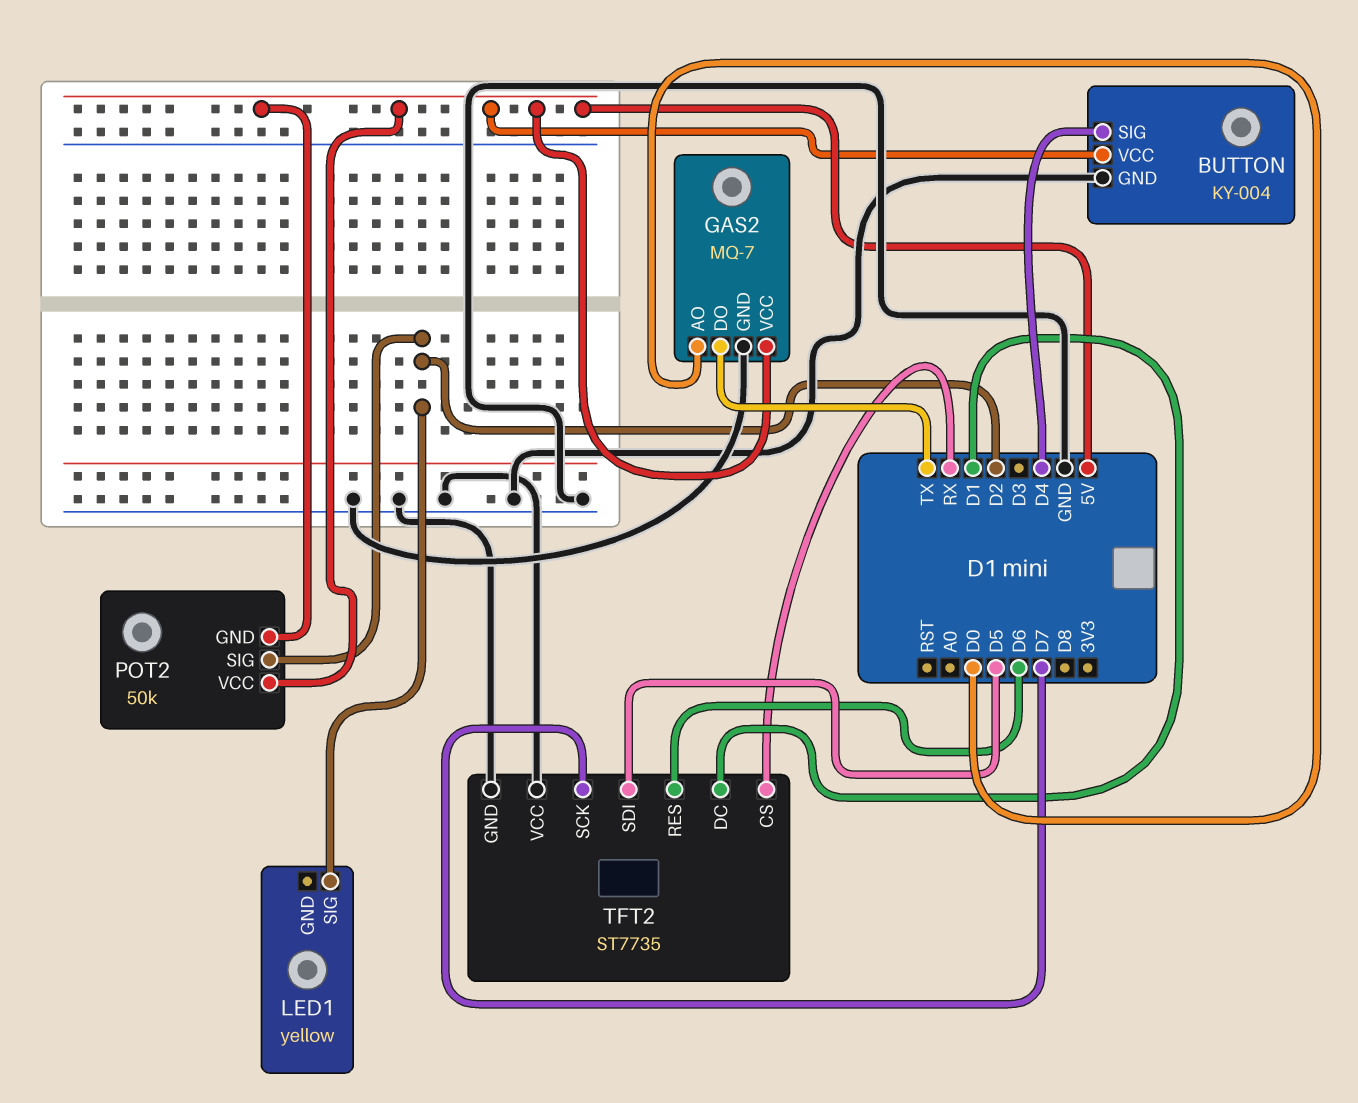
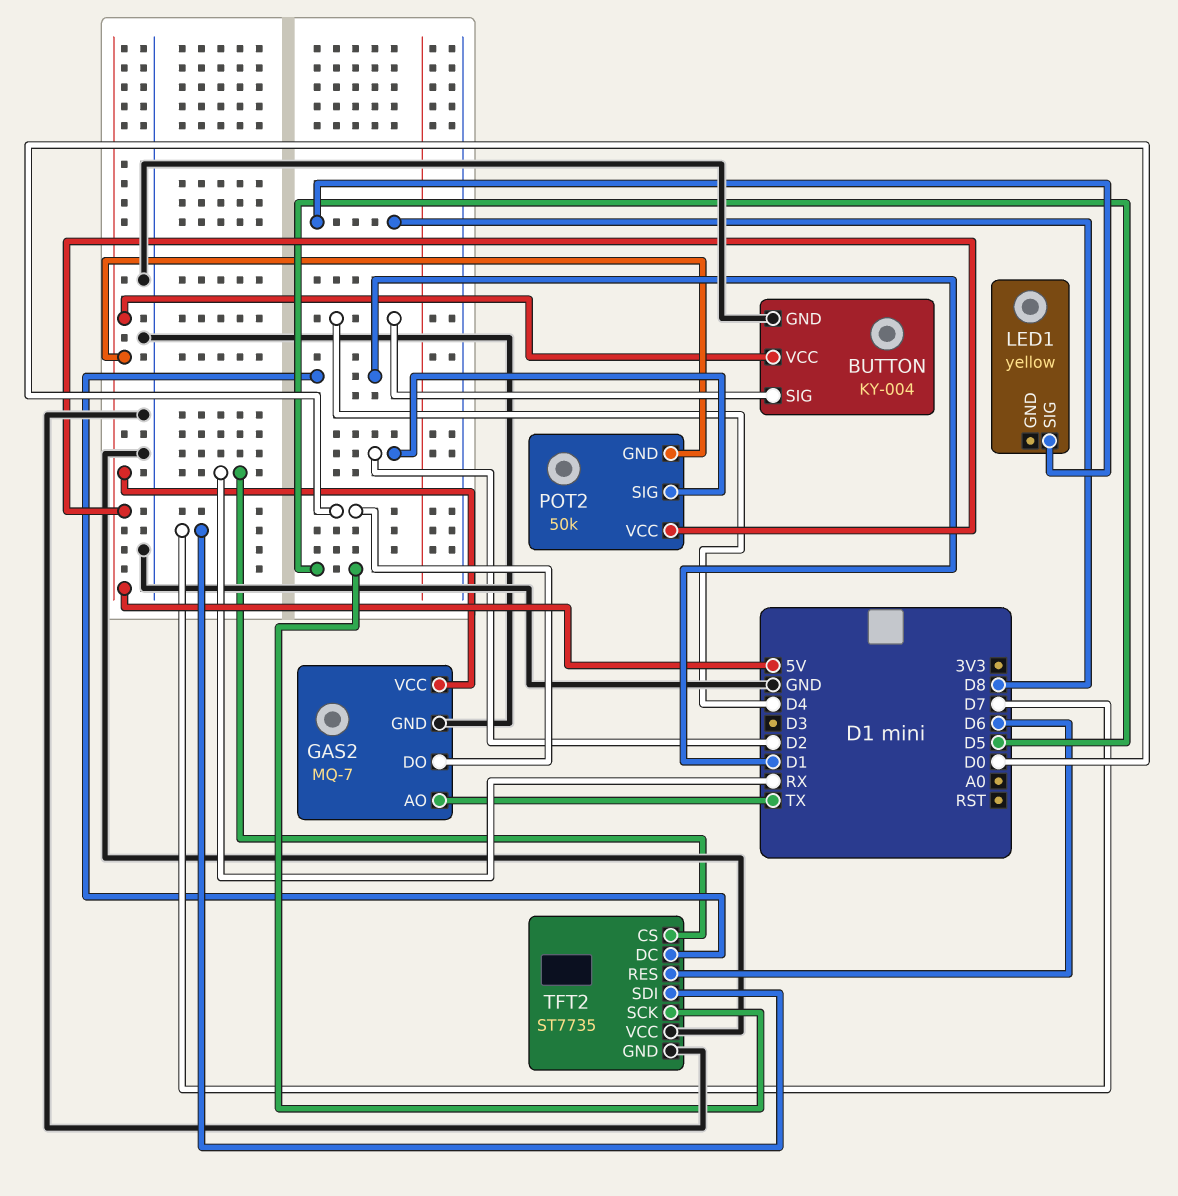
GAS2 pin AO: D0 -> TX
GAS2 pin DO: TX -> D0
LED1 pin SIG: D2 -> D8
TFT2 pin SCK: D7 -> D5
TFT2 pin SDI: D5 -> D7

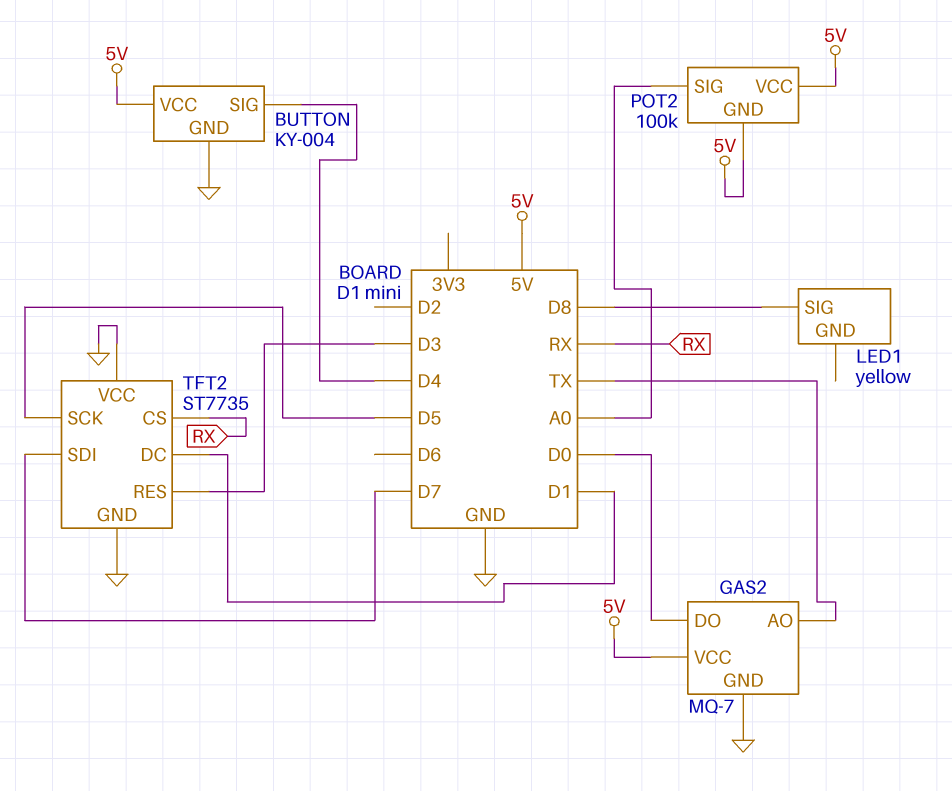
POT2: 50k -> 100k
POT2 pin SIG: D2 -> A0
TFT2 pin RES: D6 -> D3

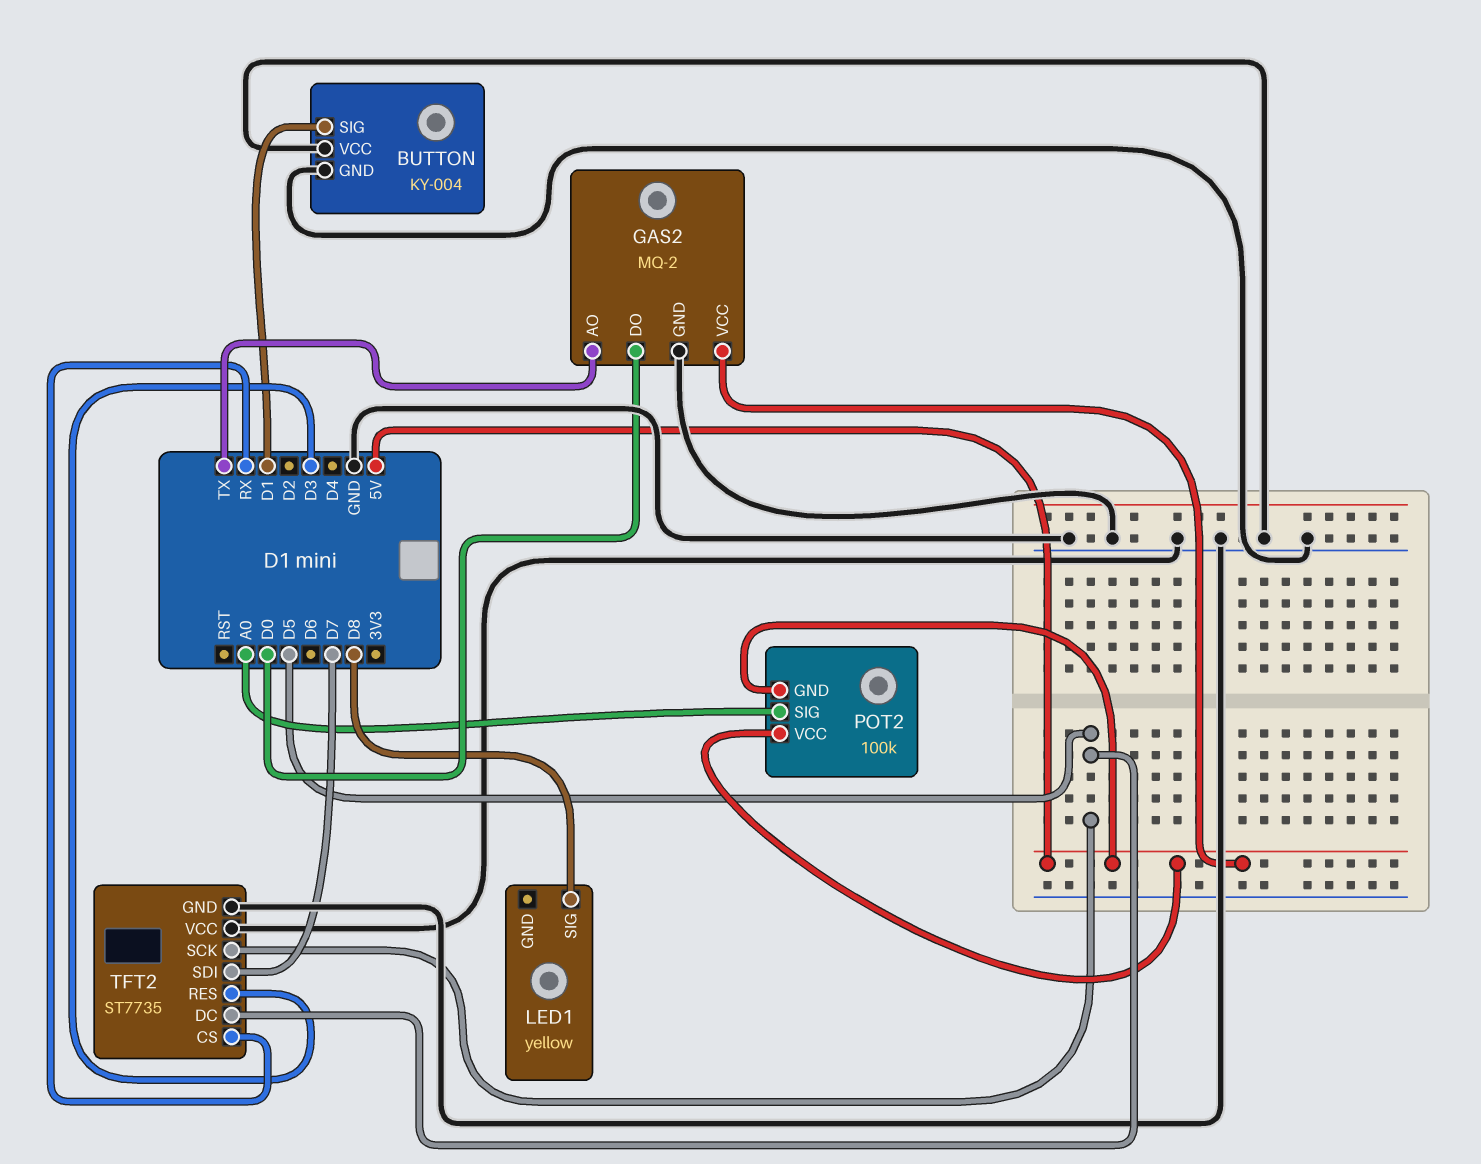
BUTTON pin SIG: D4 -> D1
BUTTON pin VCC: 5V -> GND
GAS2: MQ-7 -> MQ-2
TFT2 pin DC: D1 -> D5

